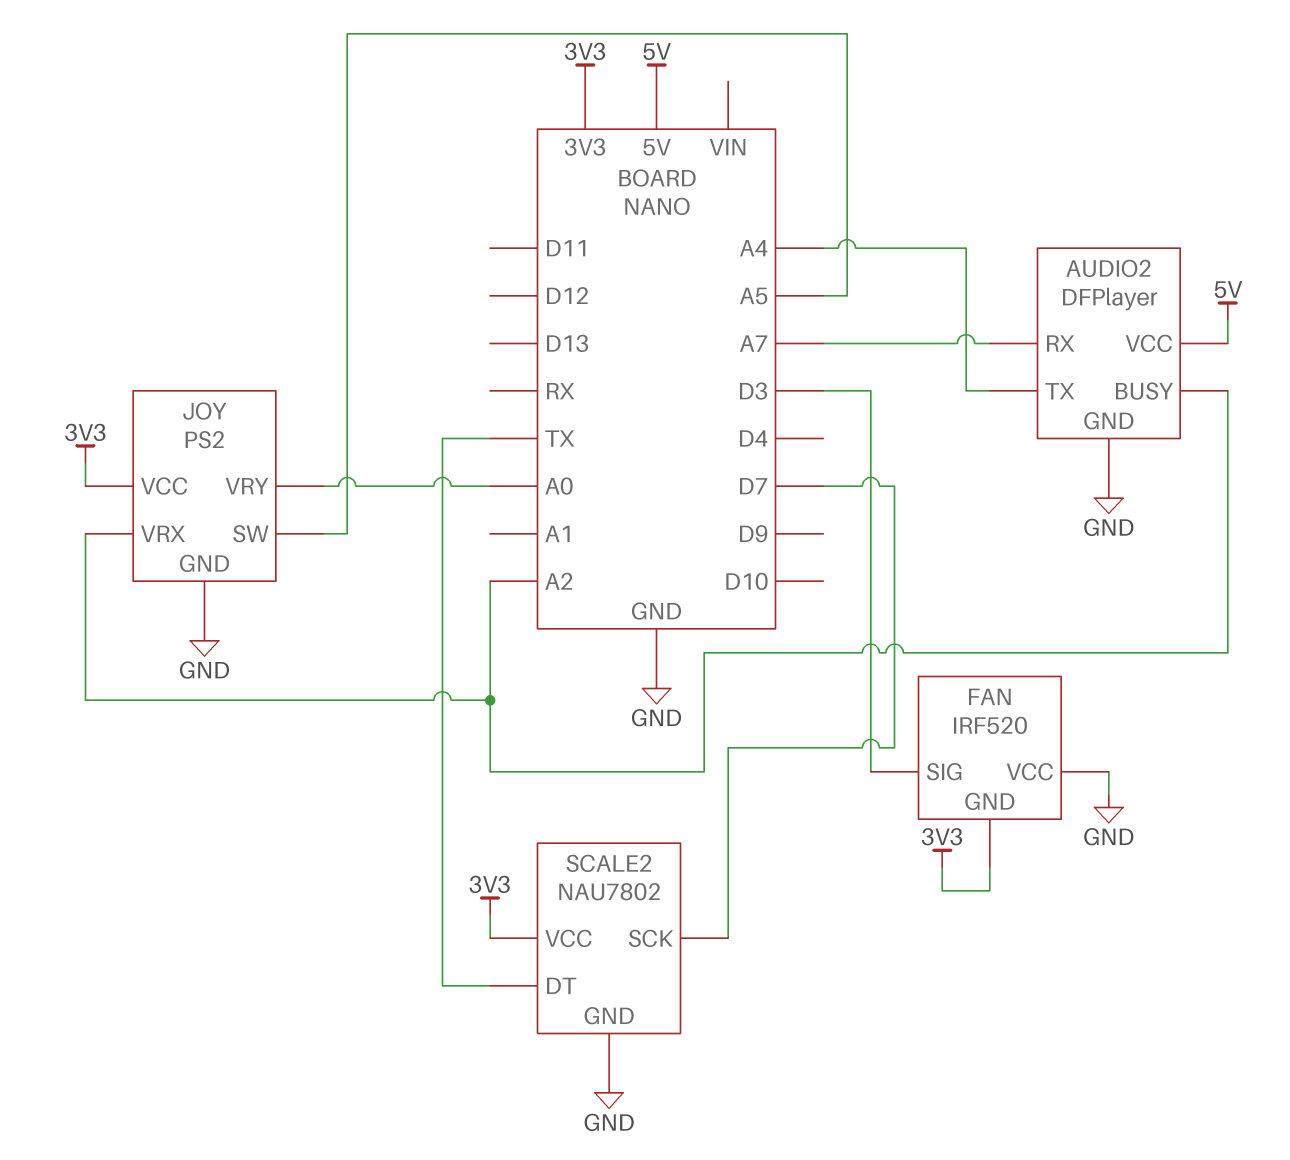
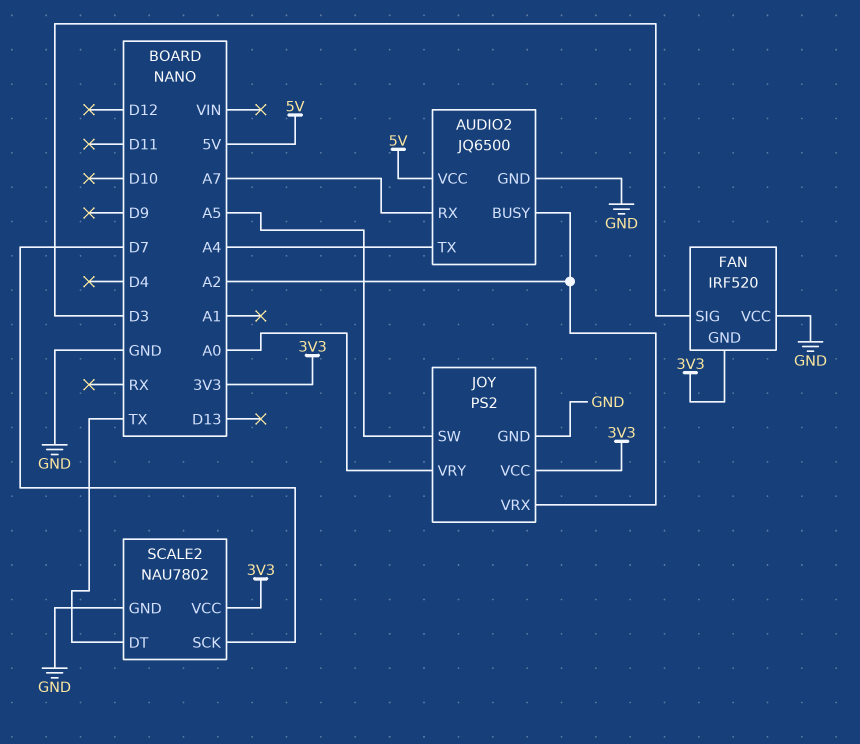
AUDIO2: DFPlayer -> JQ6500

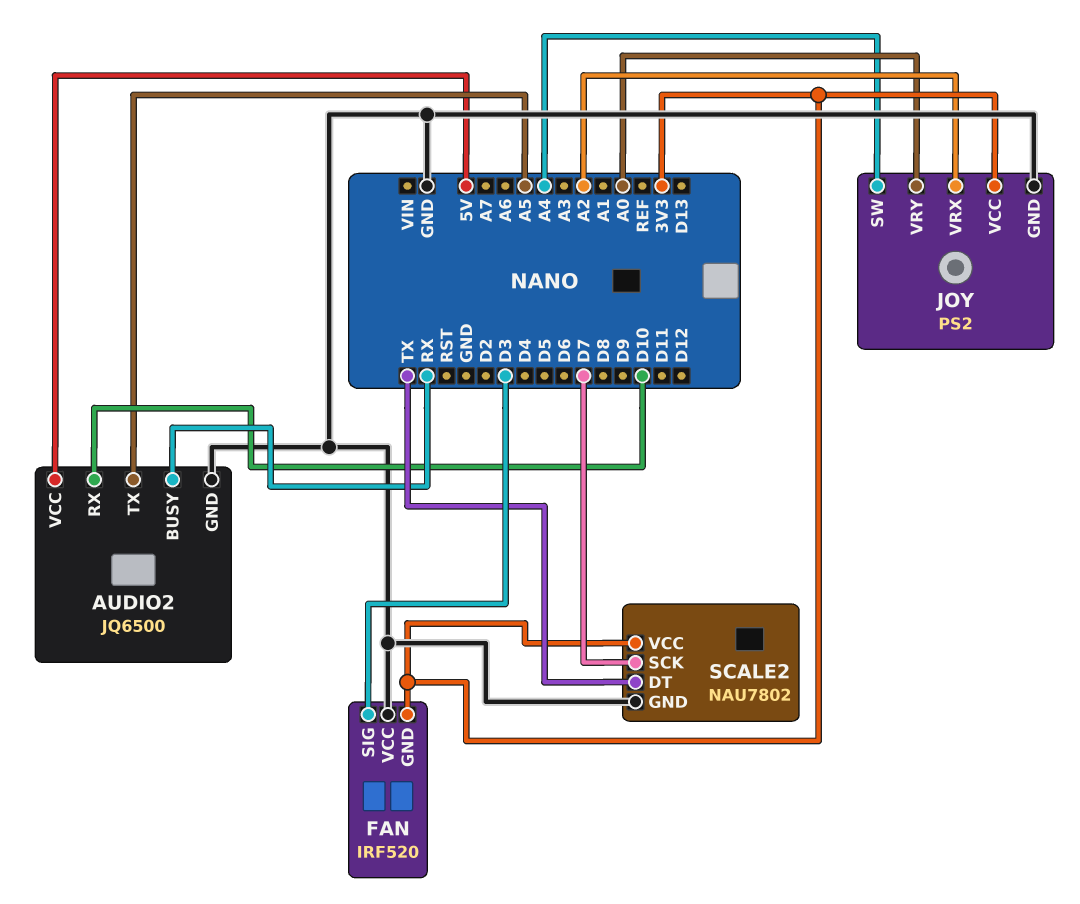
AUDIO2 pin BUSY: A2 -> RX
AUDIO2 pin RX: A7 -> D10
AUDIO2 pin TX: A4 -> A5
JOY pin SW: A5 -> A4

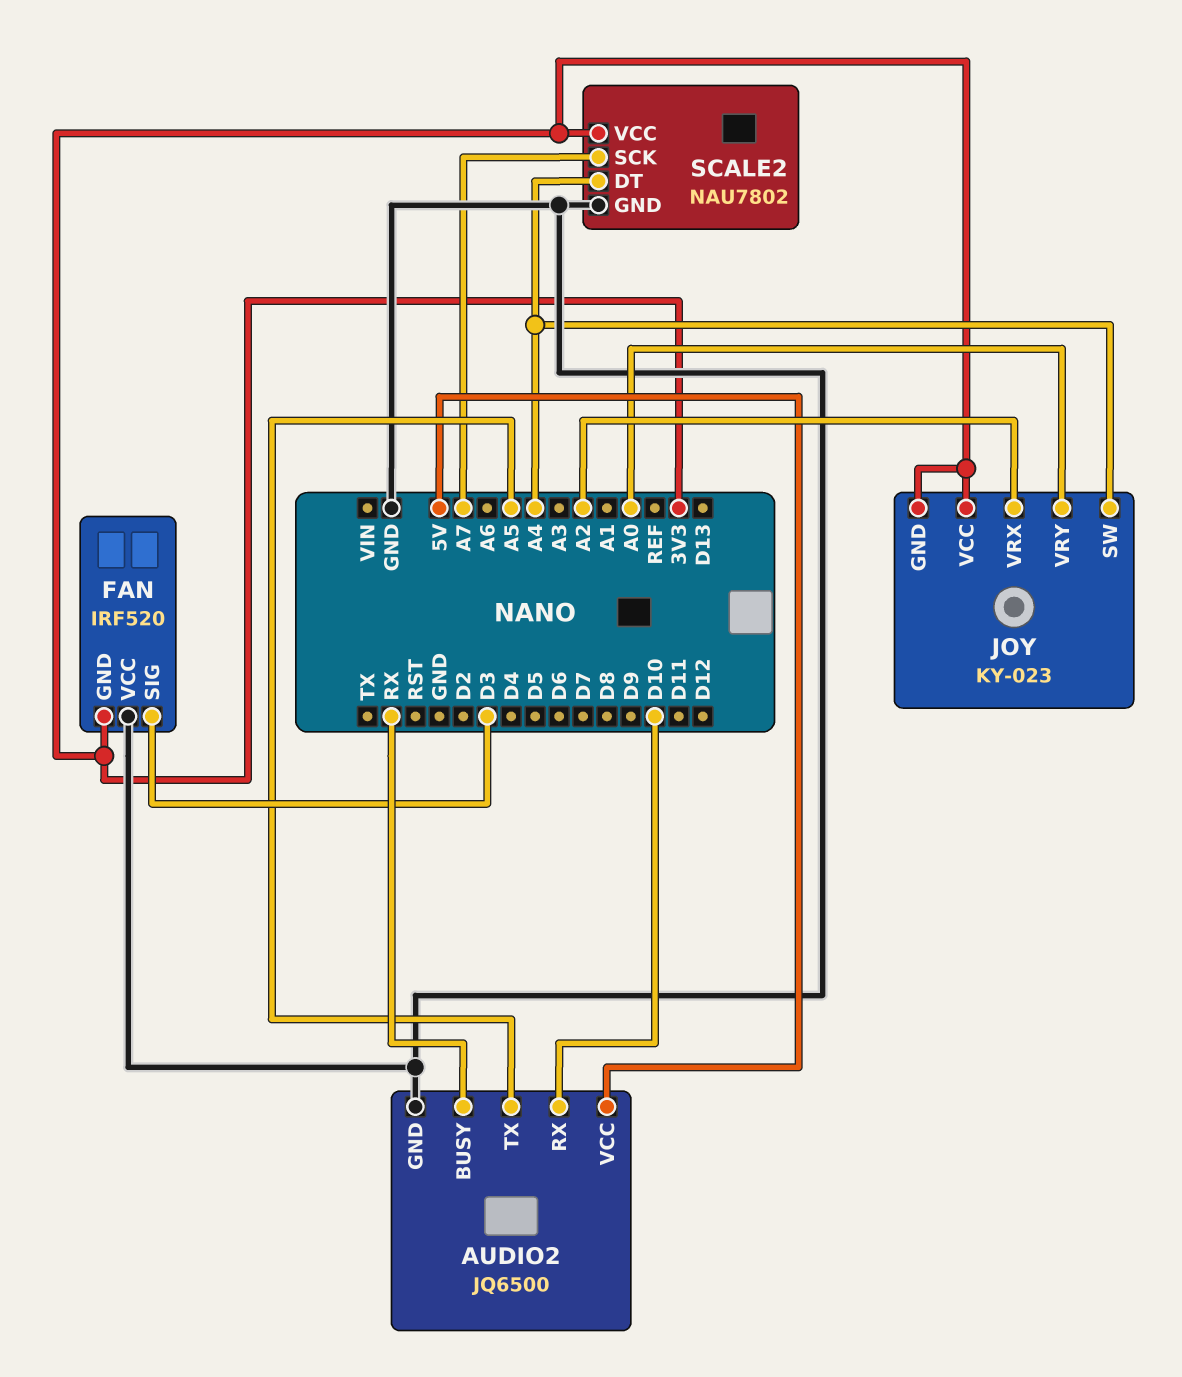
JOY: PS2 -> KY-023
JOY pin GND: GND -> 3V3
SCALE2 pin DT: TX -> A4
SCALE2 pin SCK: D7 -> A7

